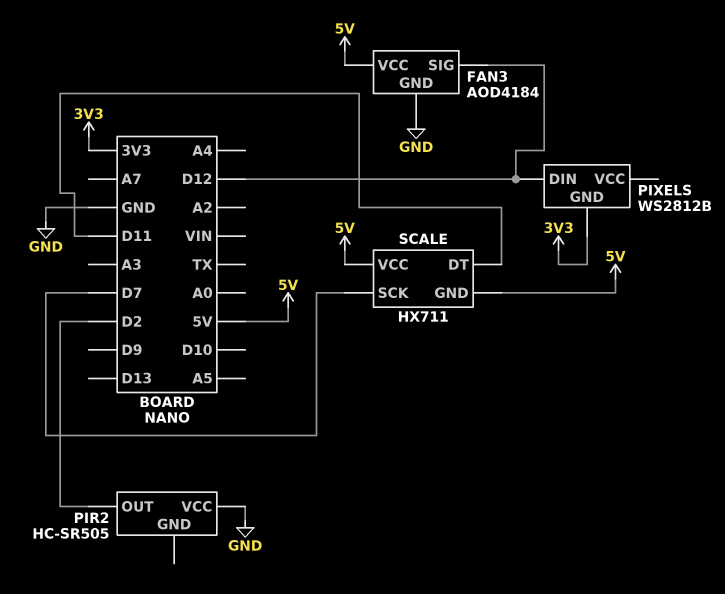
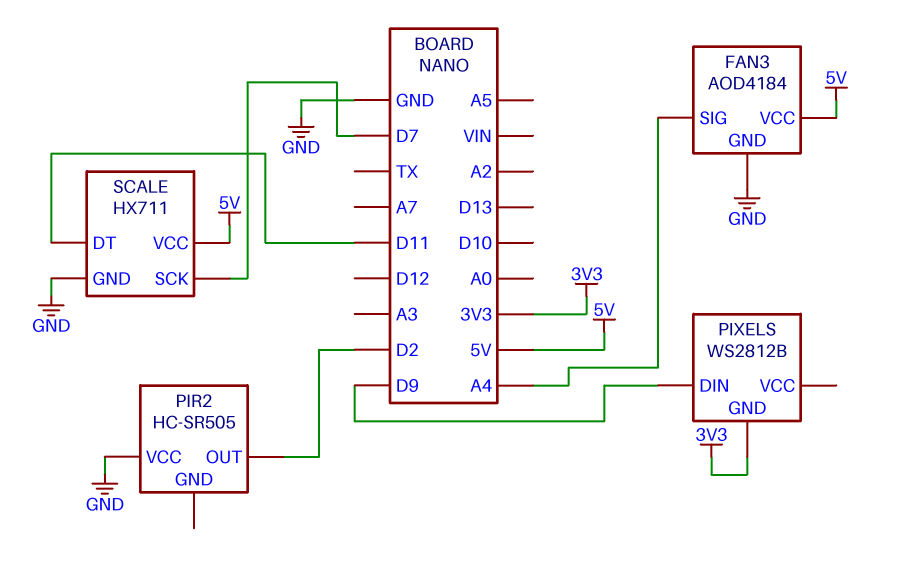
FAN3 pin SIG: D12 -> A4
PIXELS pin DIN: D12 -> D9
SCALE pin GND: 5V -> GND

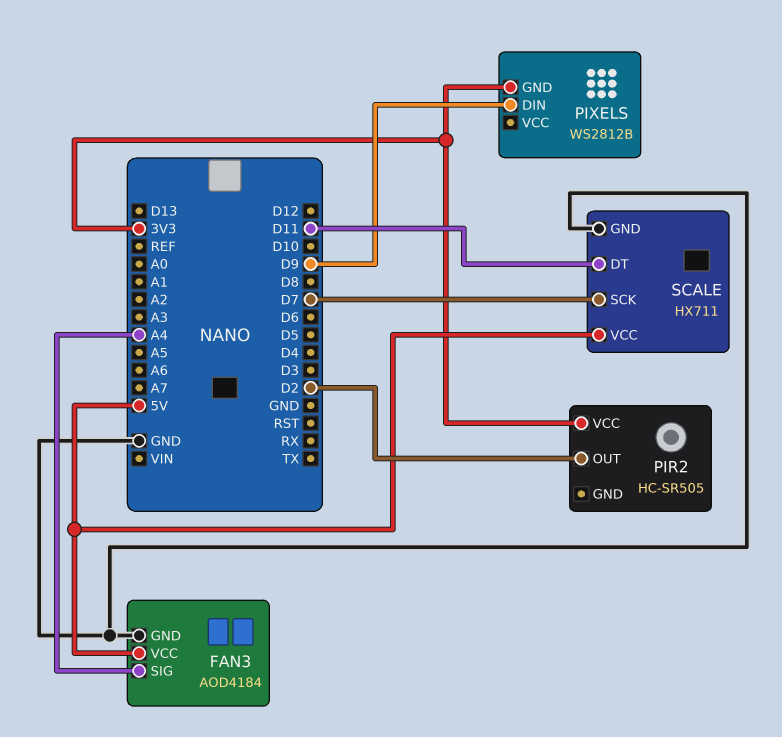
PIR2 pin VCC: GND -> 3V3

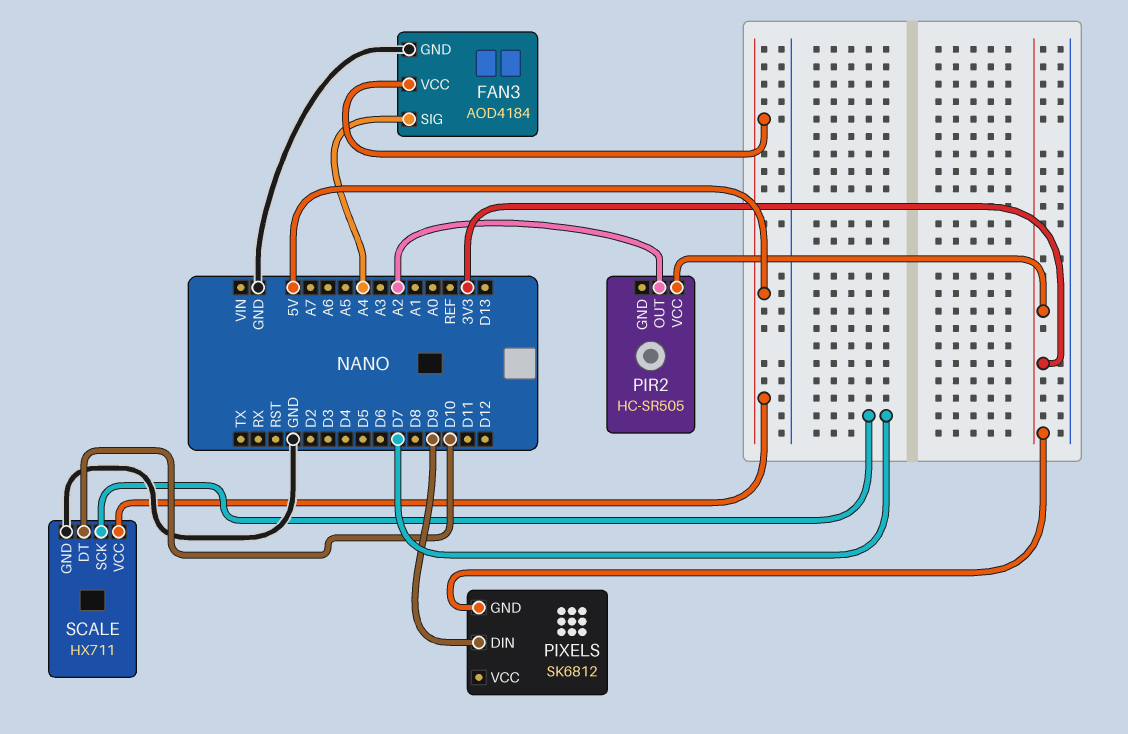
PIR2 pin OUT: D2 -> A2
PIXELS: WS2812B -> SK6812
SCALE pin DT: D11 -> D10

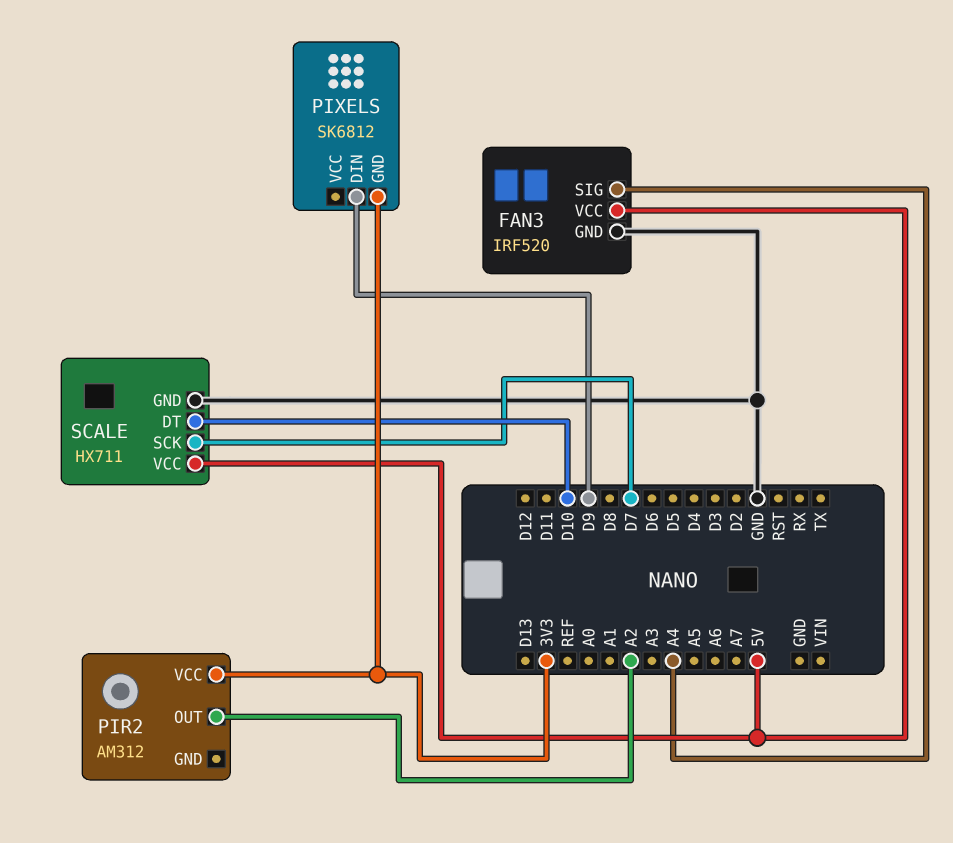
FAN3: AOD4184 -> IRF520
PIR2: HC-SR505 -> AM312

